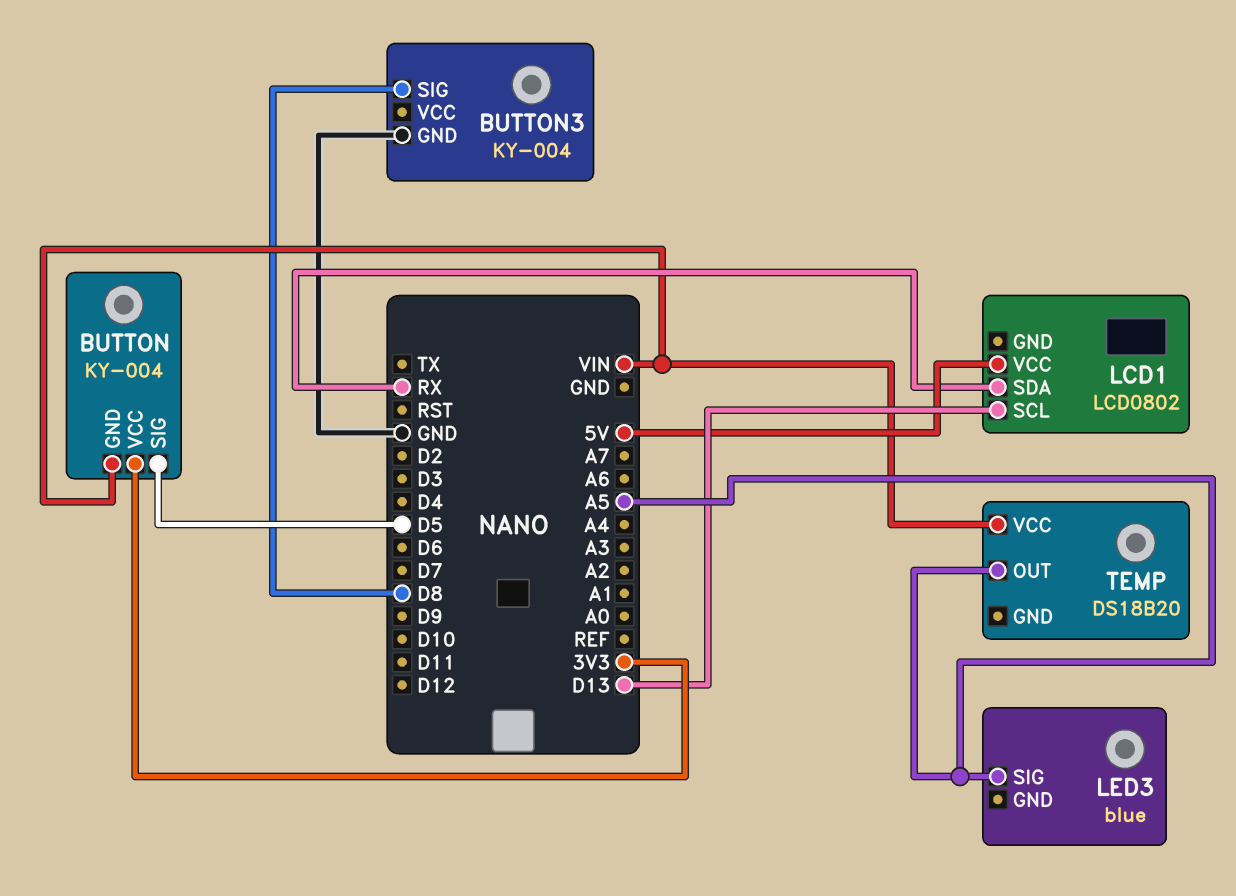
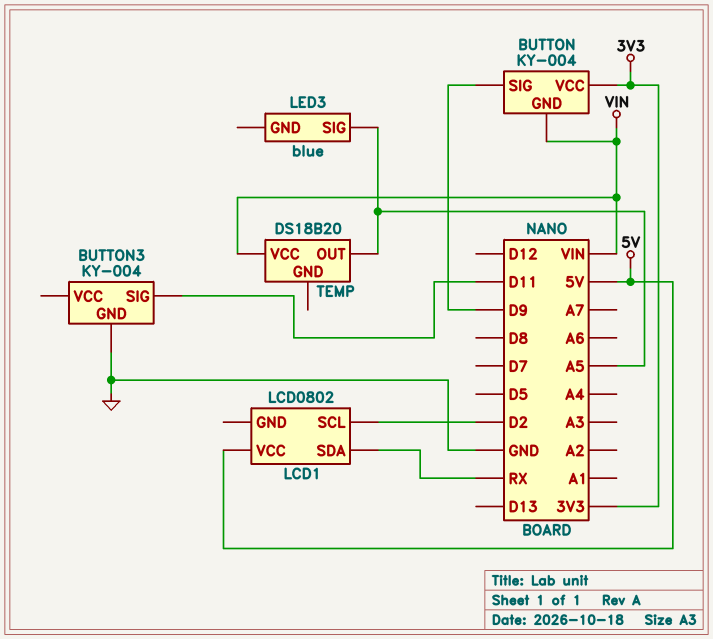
BUTTON pin SIG: D5 -> D9
BUTTON3 pin SIG: D8 -> D11
LCD1 pin SCL: D13 -> D2

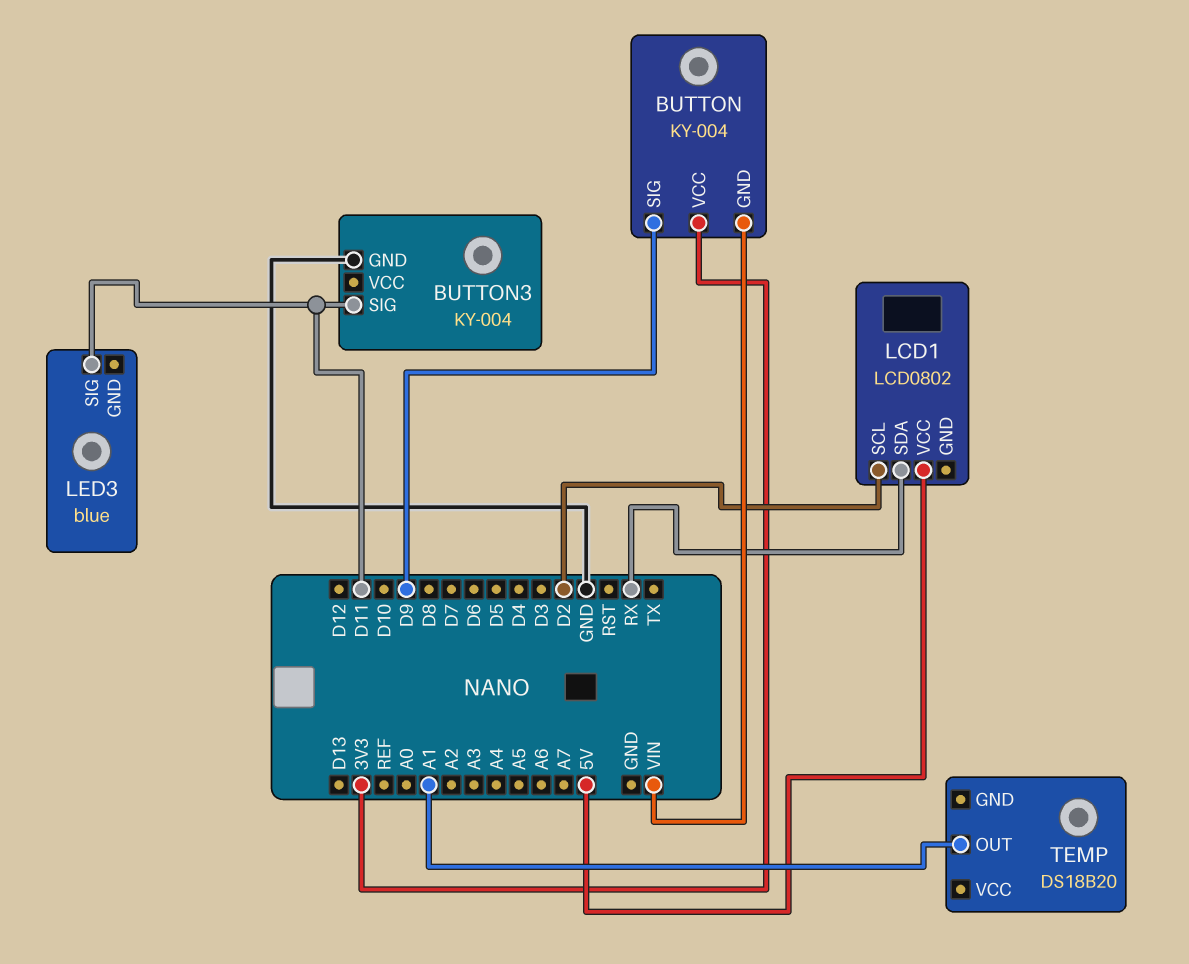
LED3 pin SIG: A5 -> D11
TEMP pin OUT: A5 -> A1
TEMP pin VCC: VIN -> none

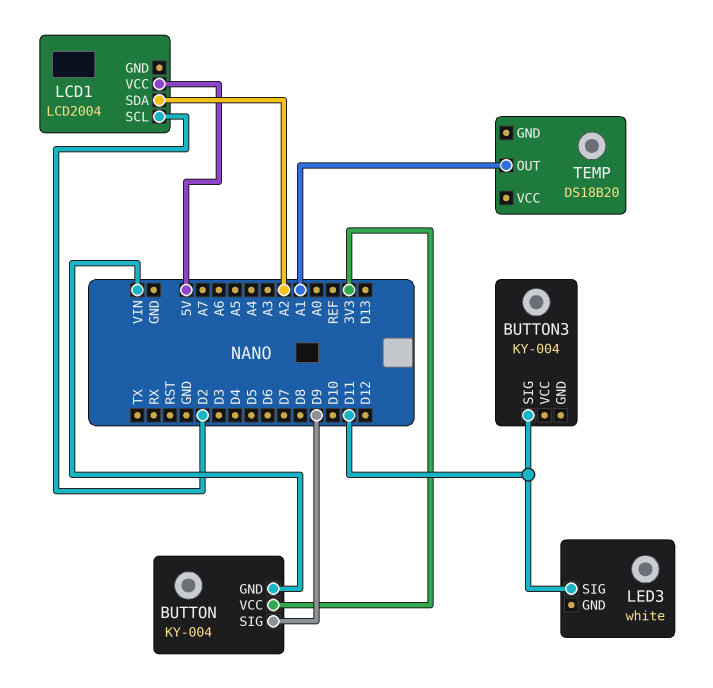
BUTTON3 pin GND: GND -> none
LCD1: LCD0802 -> LCD2004
LCD1 pin SDA: RX -> A2
LED3: blue -> white

